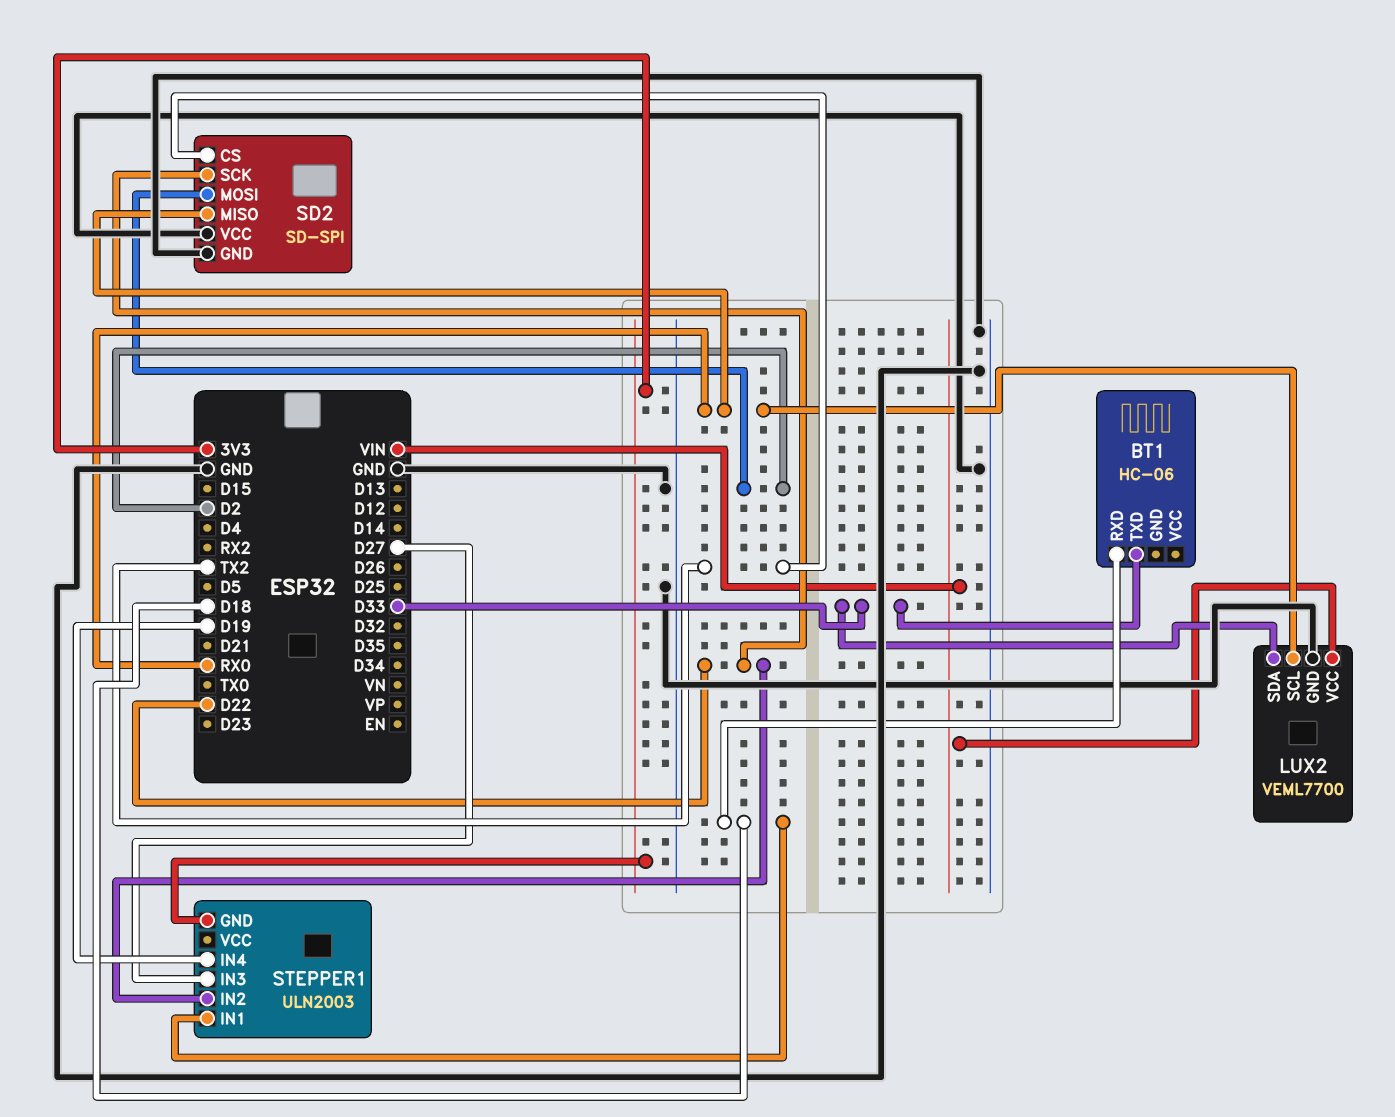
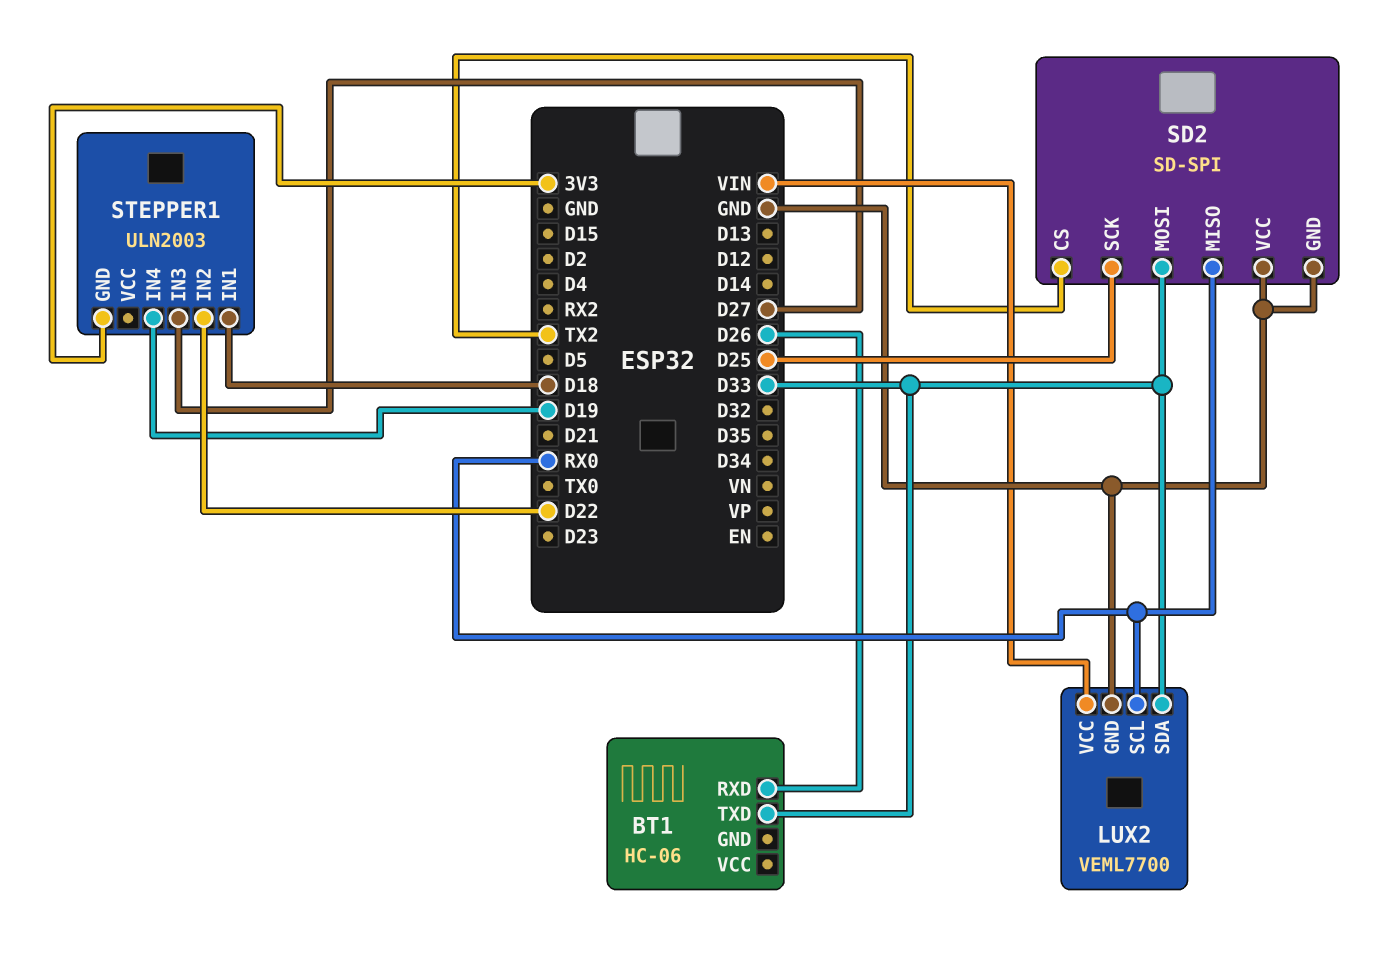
BT1 pin RXD: D18 -> D26
SD2 pin MOSI: D2 -> D33
SD2 pin SCK: D22 -> D25

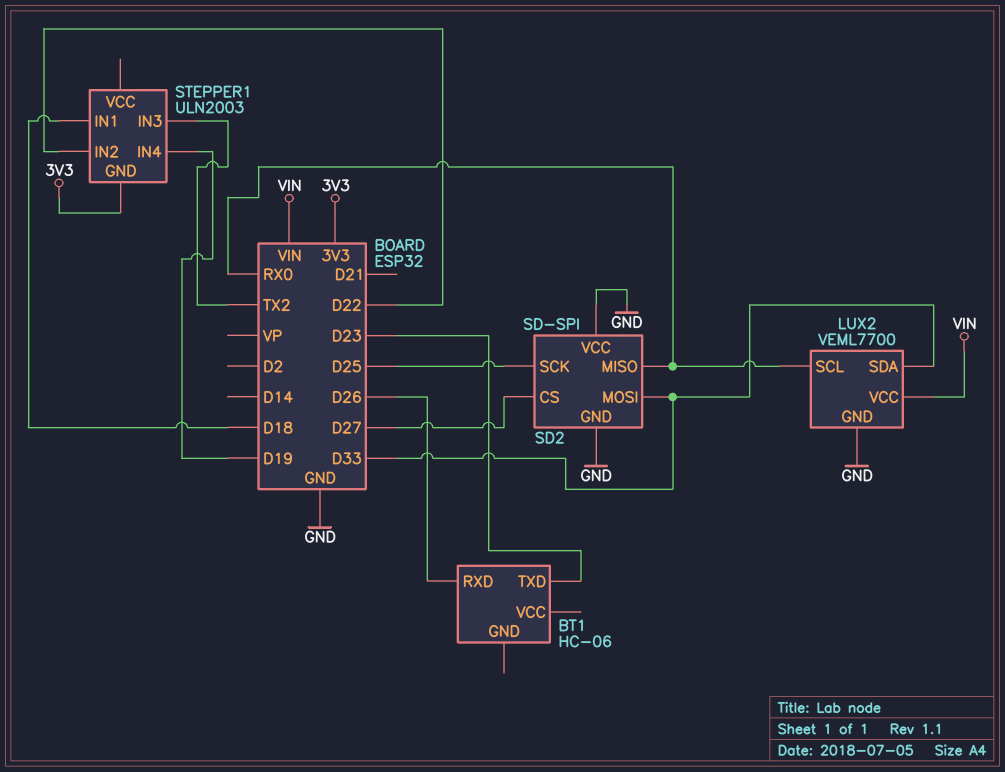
BT1 pin TXD: D33 -> D23
SD2 pin CS: TX2 -> D27
STEPPER1 pin IN3: D27 -> TX2

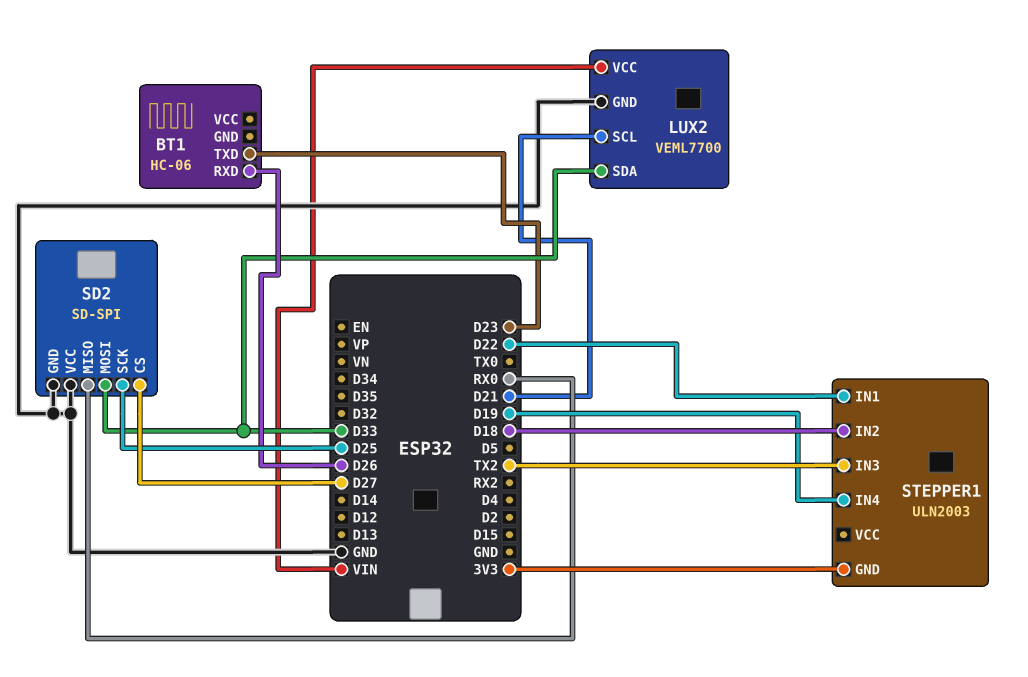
LUX2 pin SCL: RX0 -> D21
STEPPER1 pin IN1: D18 -> D22
STEPPER1 pin IN2: D22 -> D18

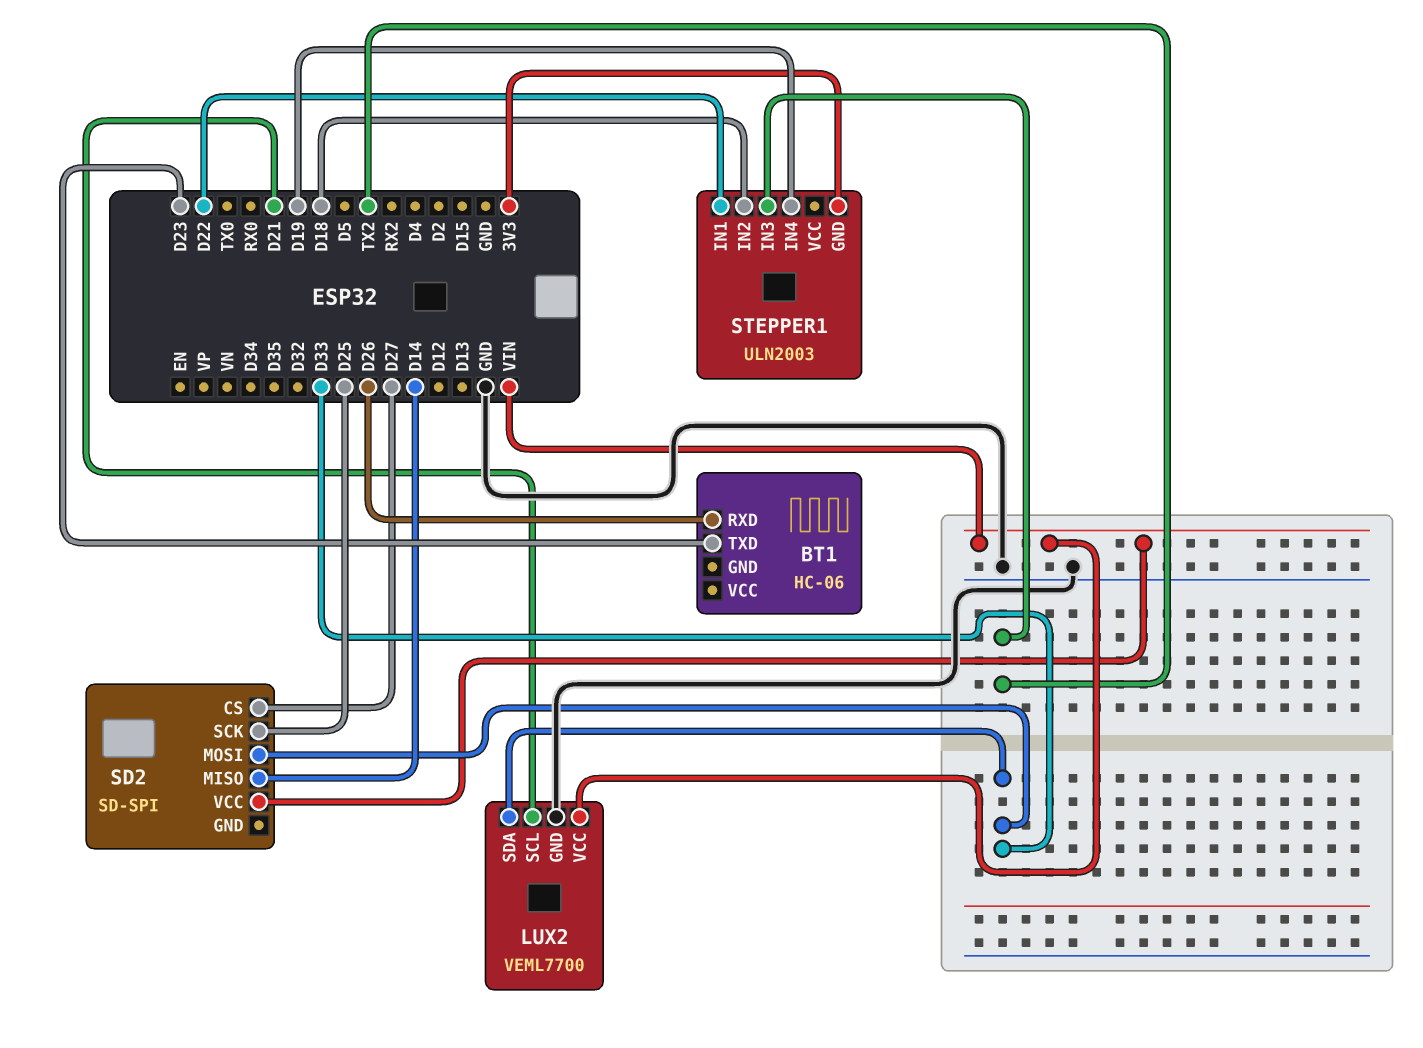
SD2 pin GND: GND -> none
SD2 pin MISO: RX0 -> D14
SD2 pin VCC: GND -> VIN

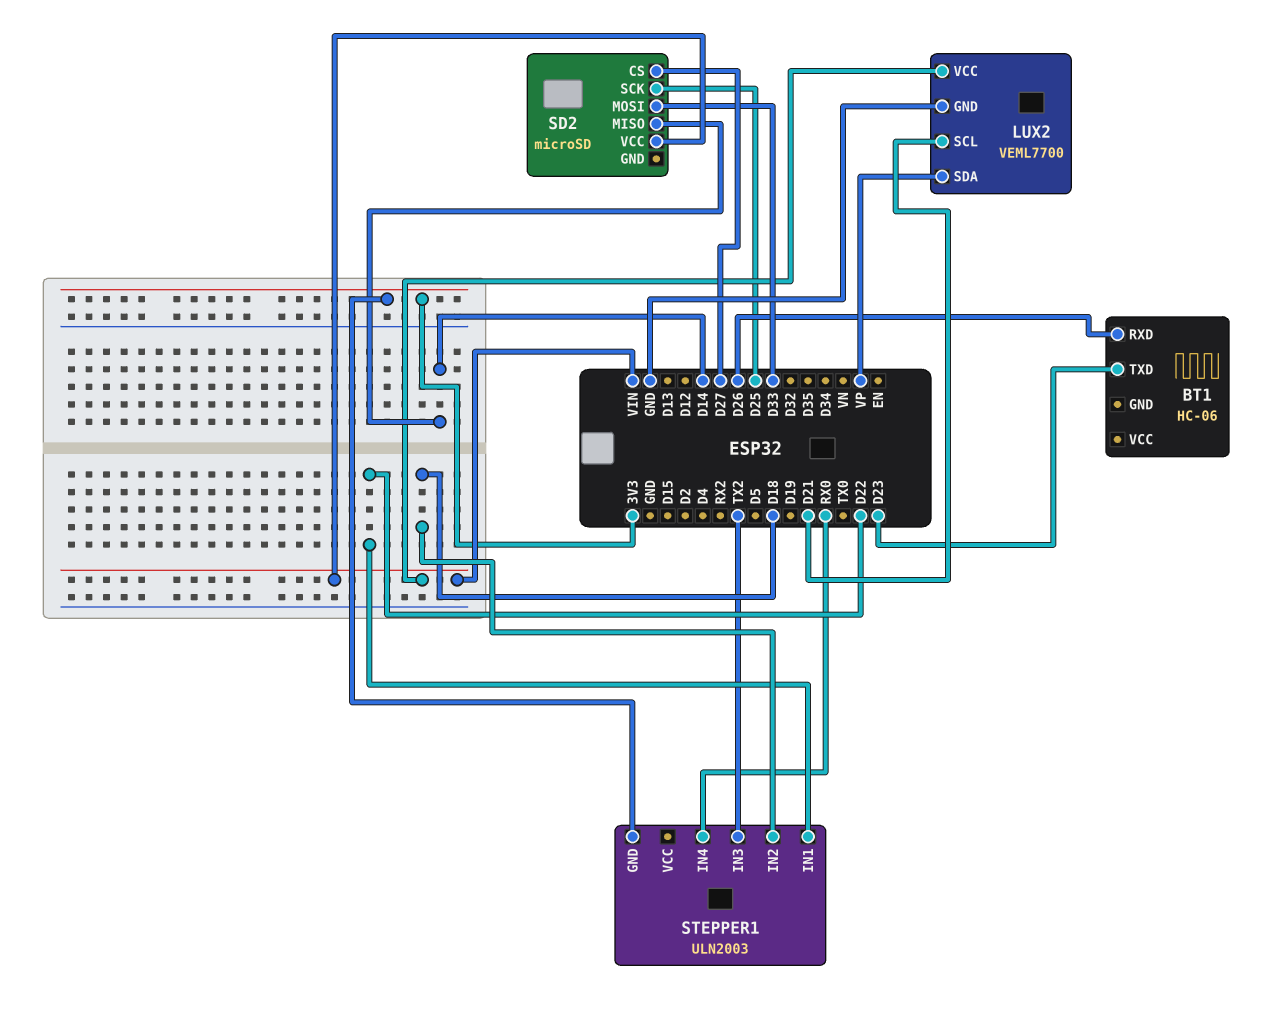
LUX2 pin SDA: D33 -> VP
SD2: SD-SPI -> microSD
STEPPER1 pin IN4: D19 -> RX0

